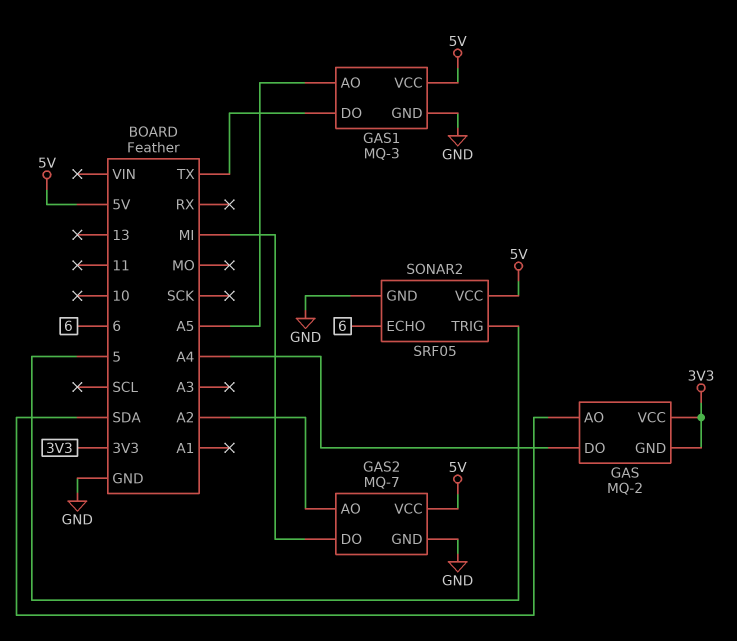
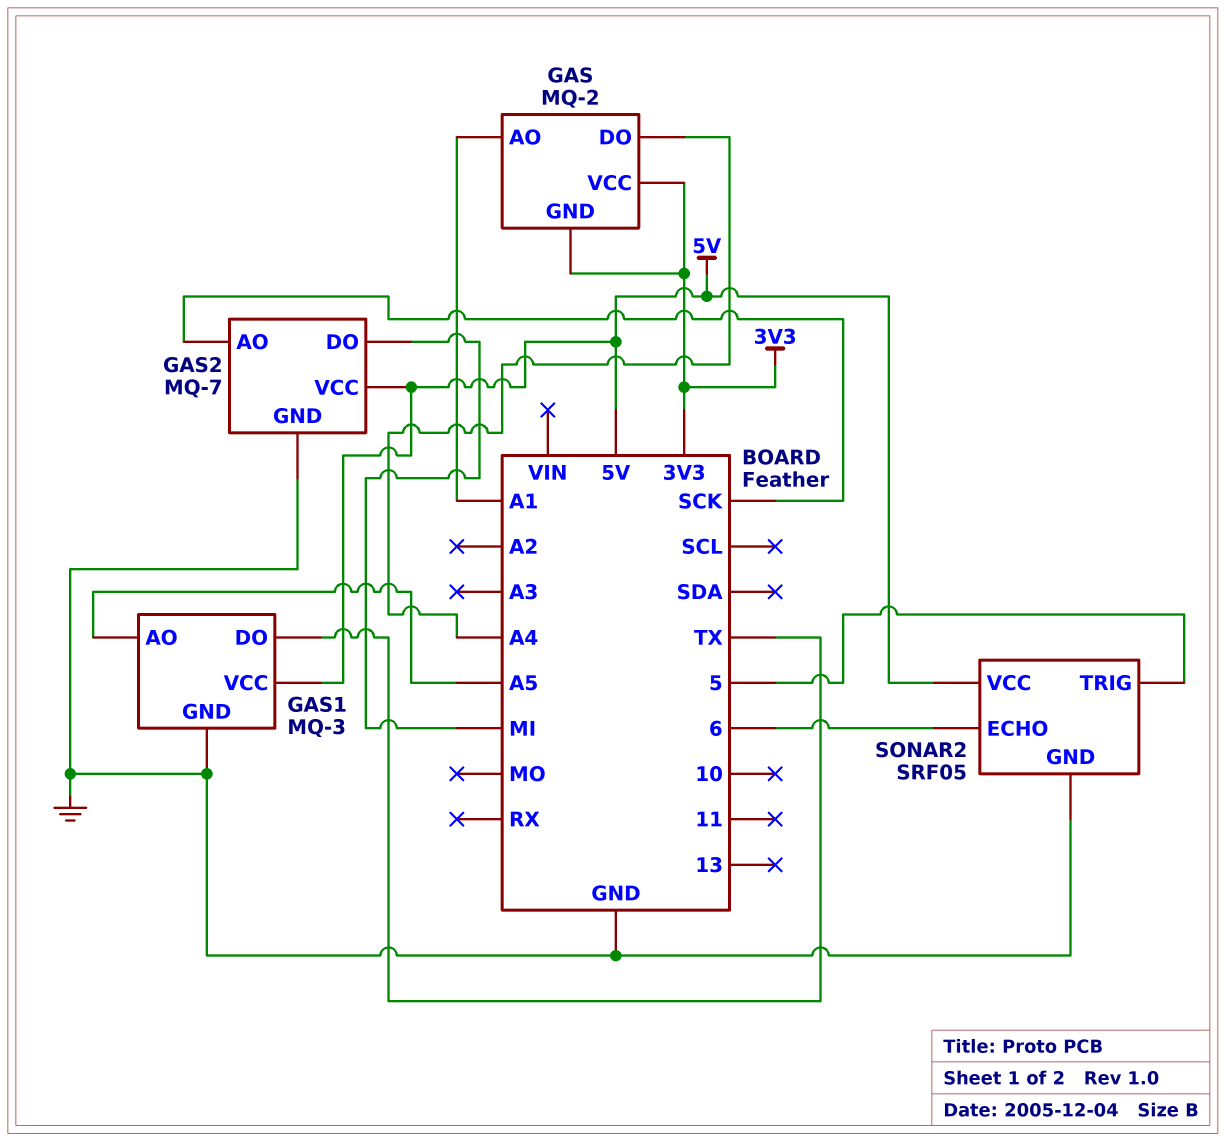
GAS pin AO: SDA -> A1
GAS2 pin AO: A2 -> SCK

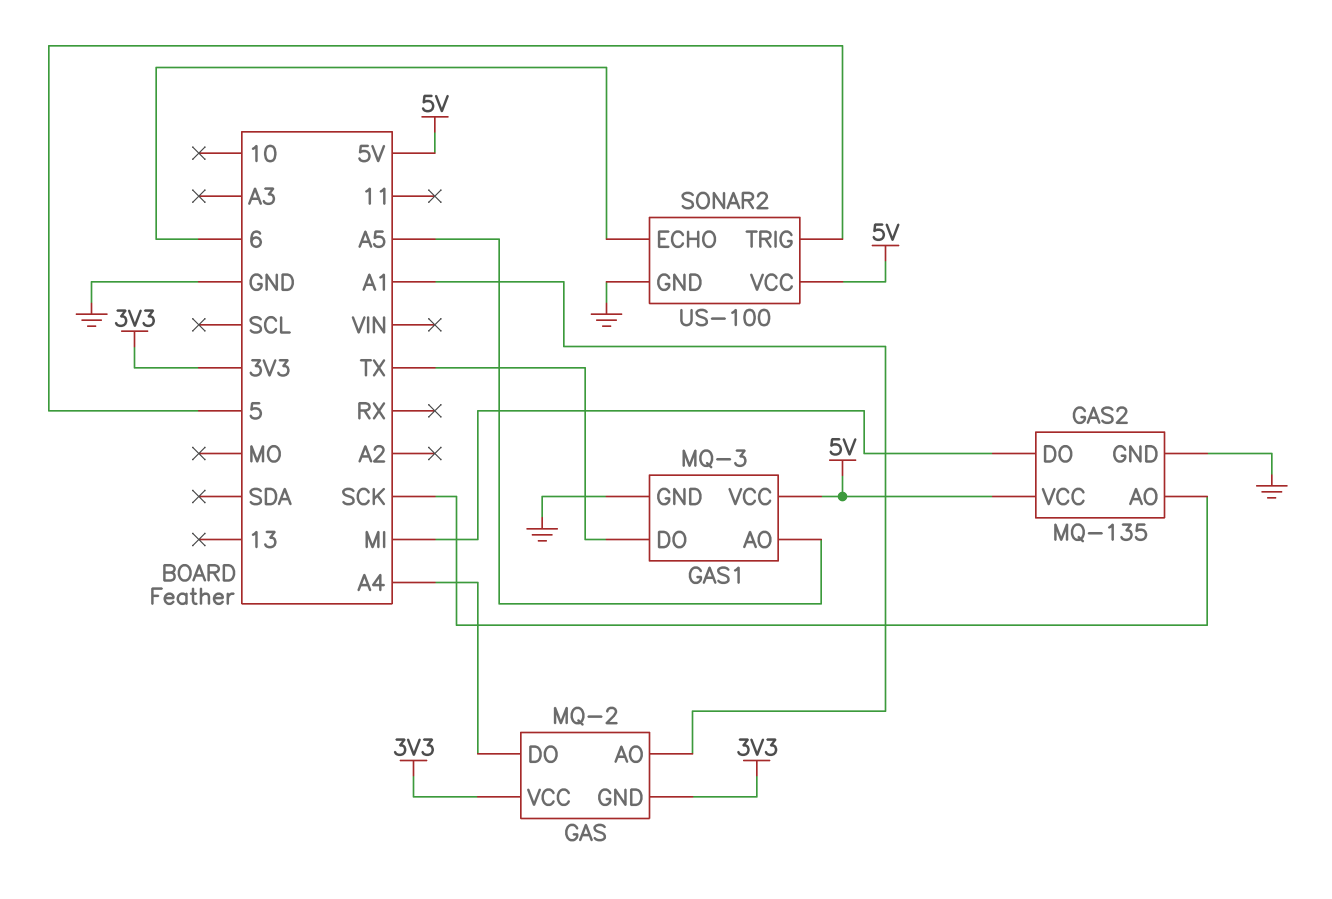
GAS2: MQ-7 -> MQ-135
SONAR2: SRF05 -> US-100

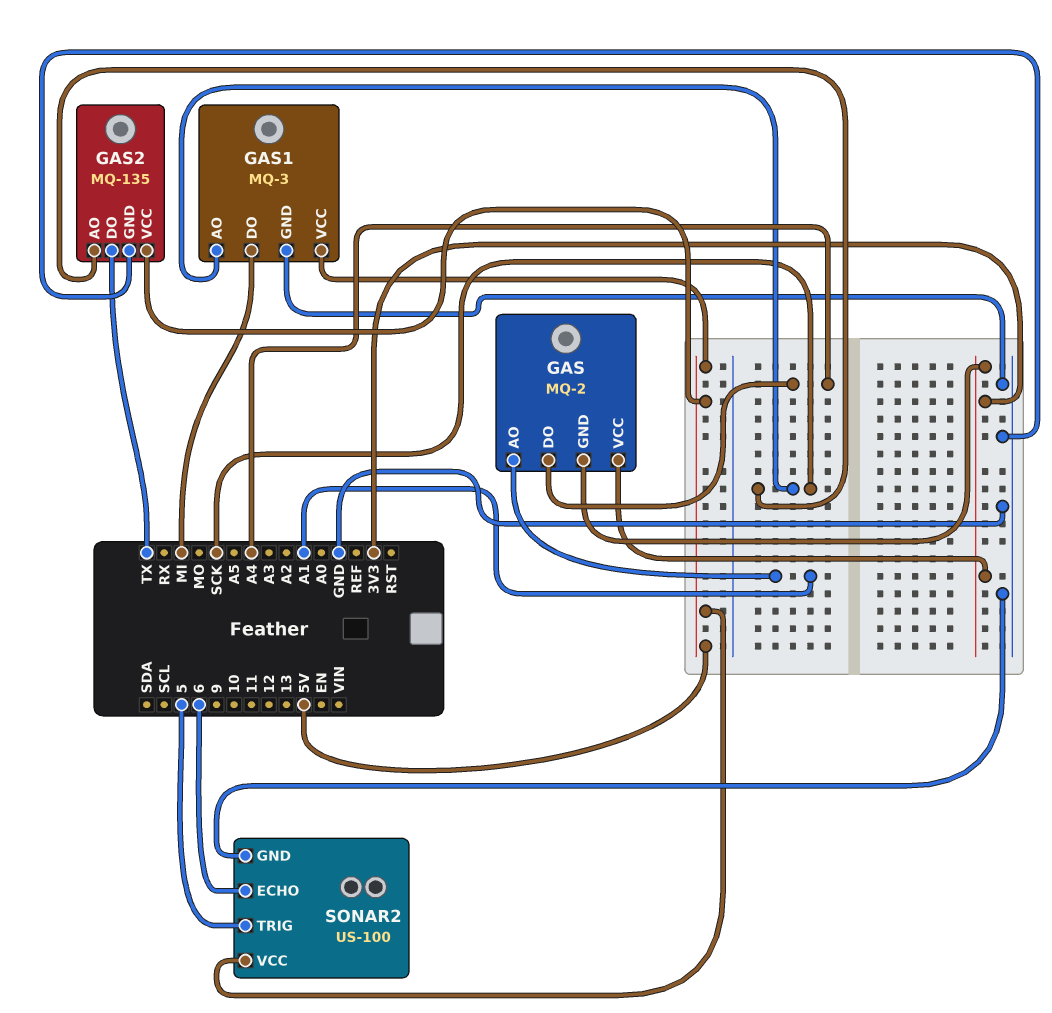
GAS1 pin AO: A5 -> SCK
GAS1 pin DO: TX -> MI
GAS2 pin DO: MI -> TX

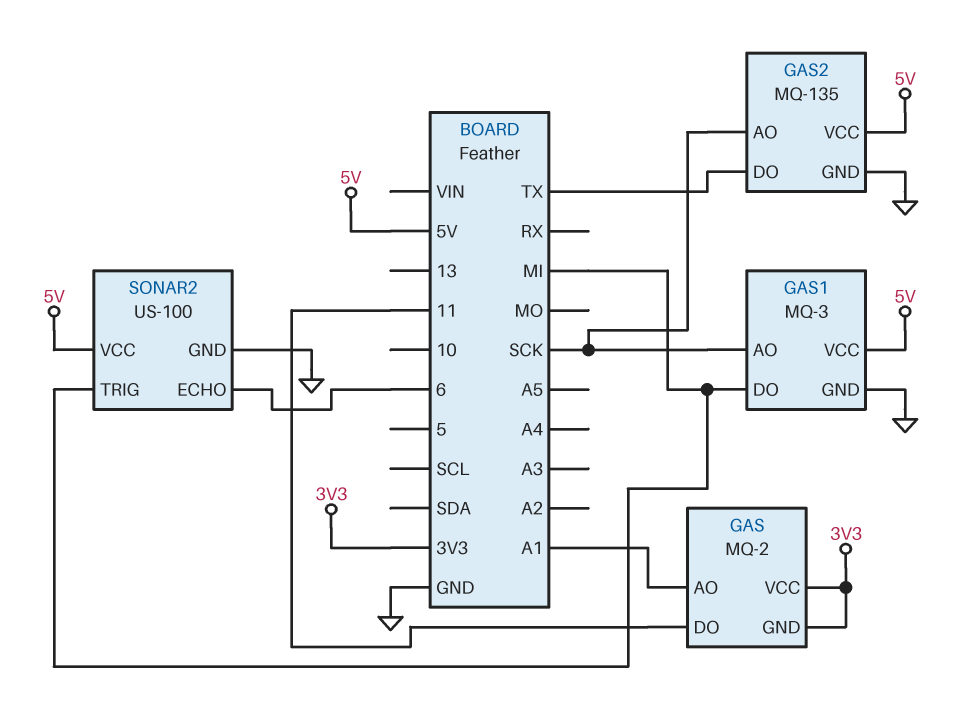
GAS pin DO: A4 -> 11
SONAR2 pin TRIG: 5 -> MI

